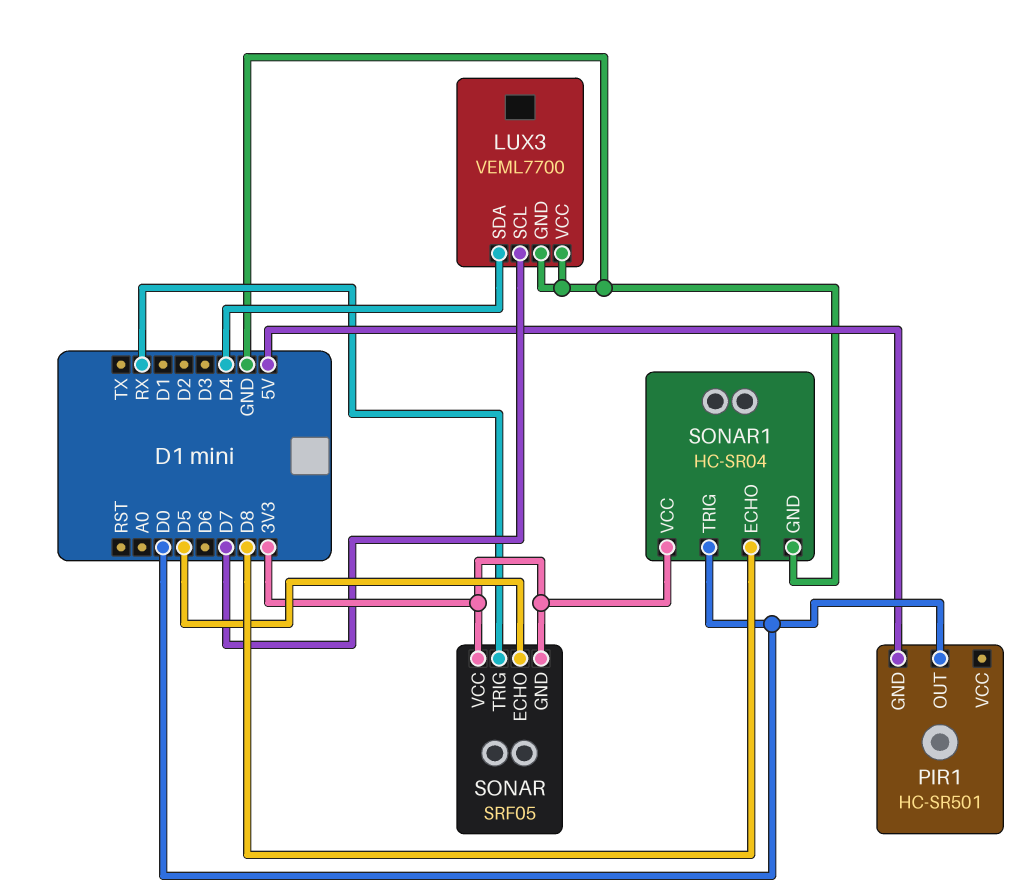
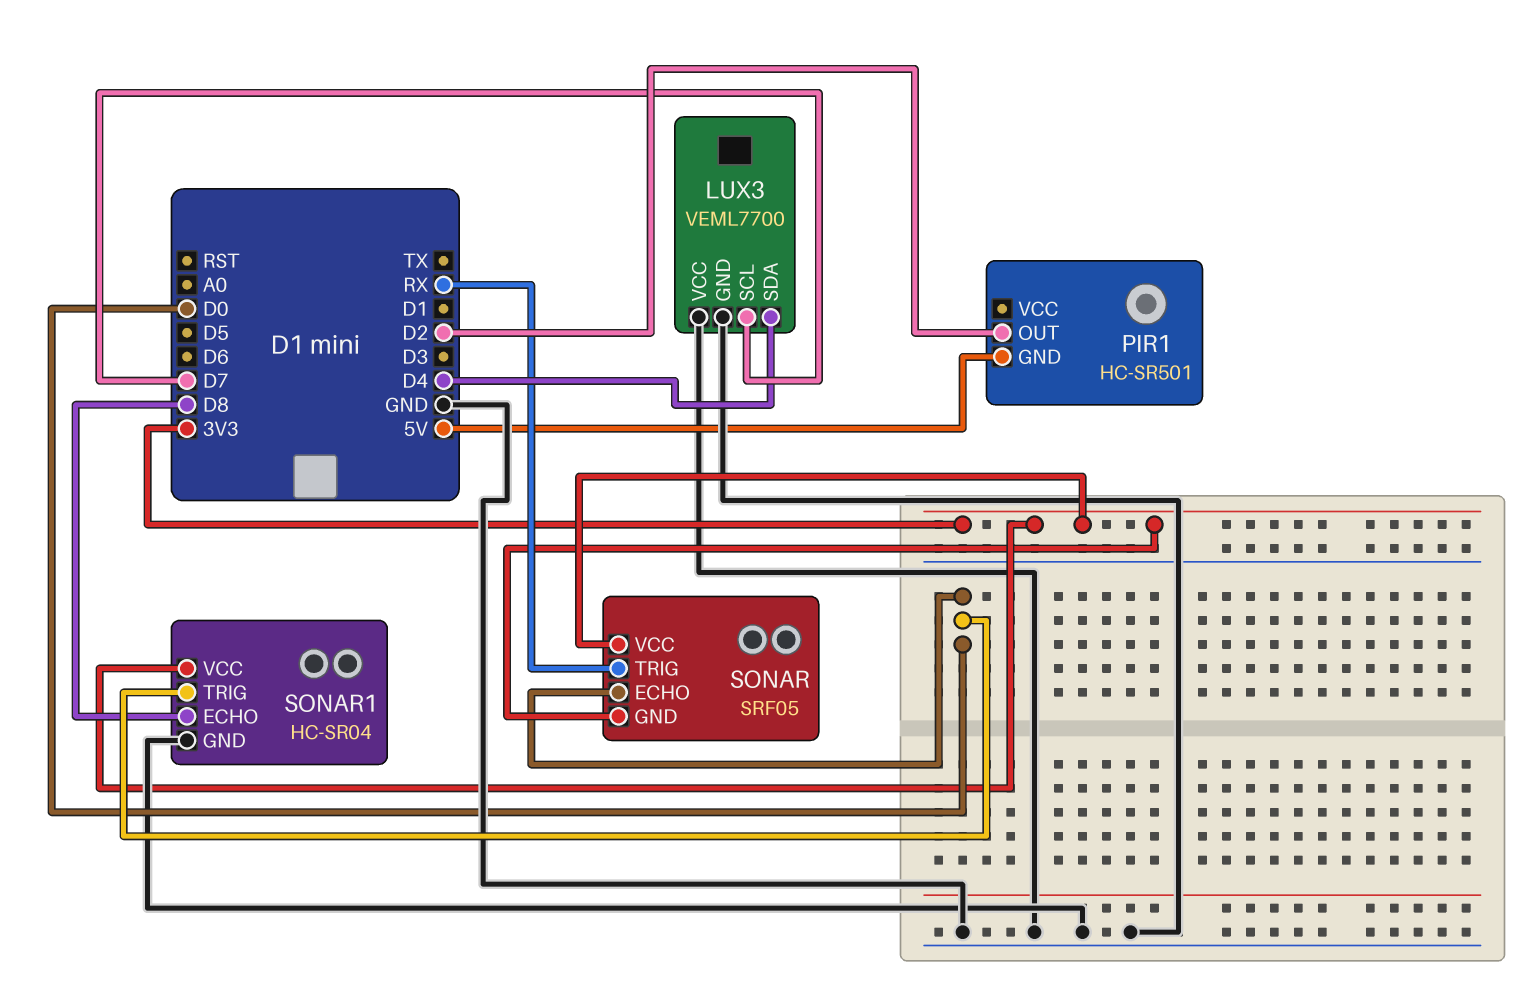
PIR1 pin OUT: D0 -> D2
SONAR pin ECHO: D5 -> D0

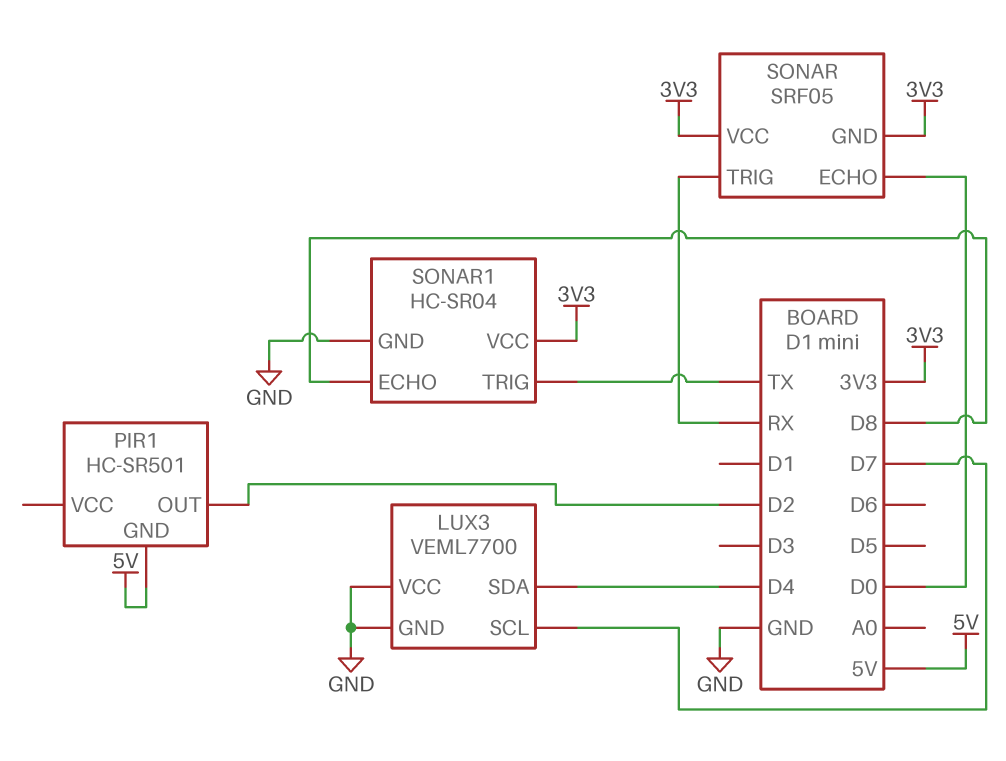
SONAR1 pin TRIG: D0 -> TX

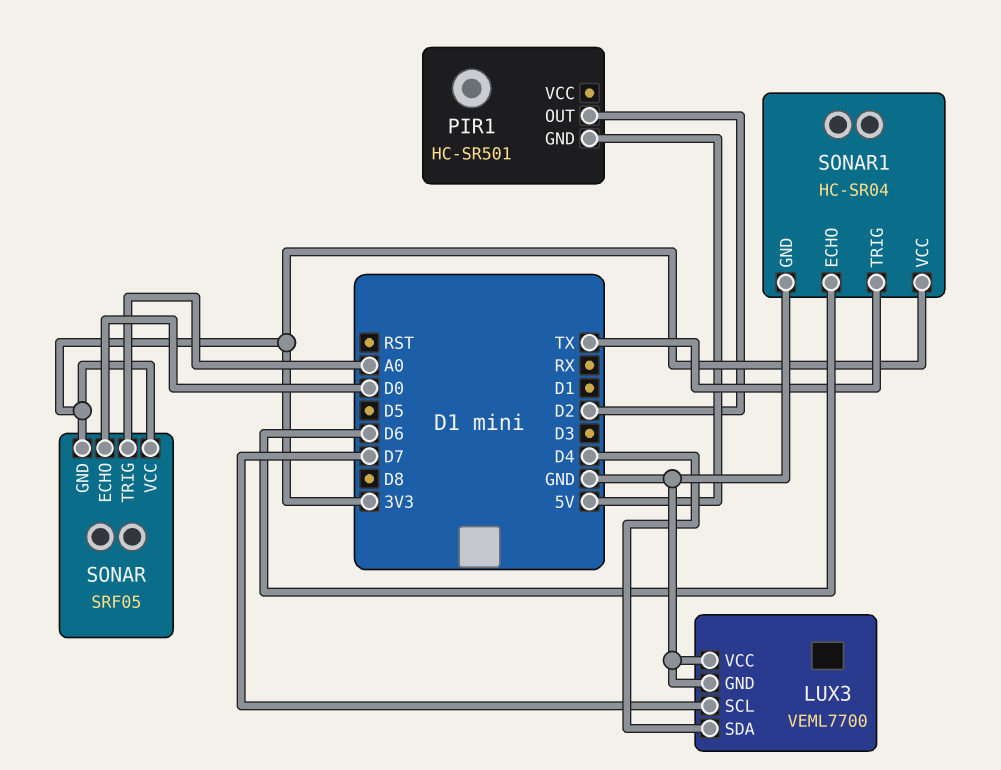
SONAR pin TRIG: RX -> A0
SONAR1 pin ECHO: D8 -> D6

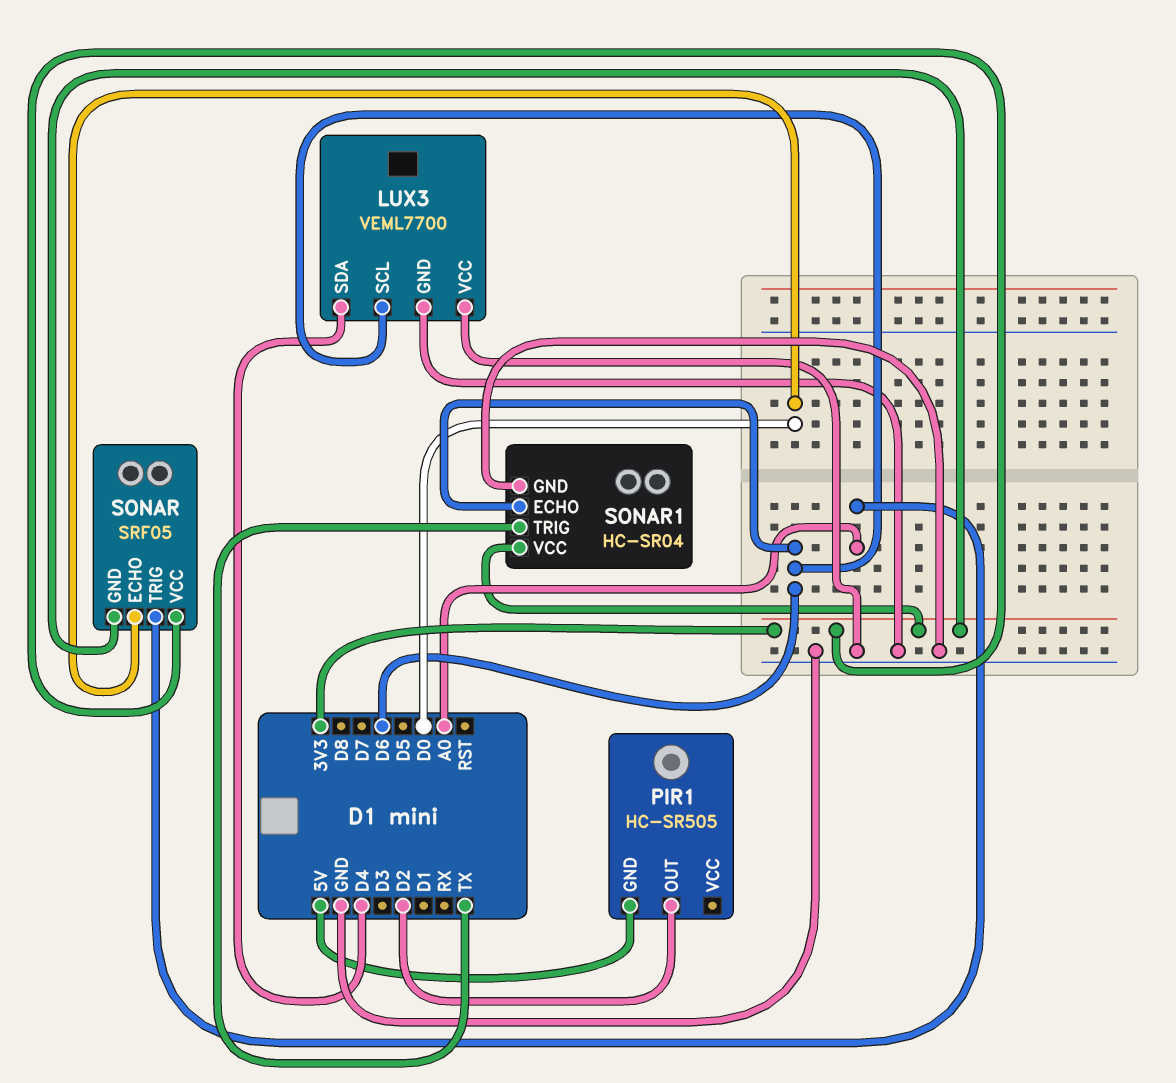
LUX3 pin SCL: D7 -> D6
PIR1: HC-SR501 -> HC-SR505

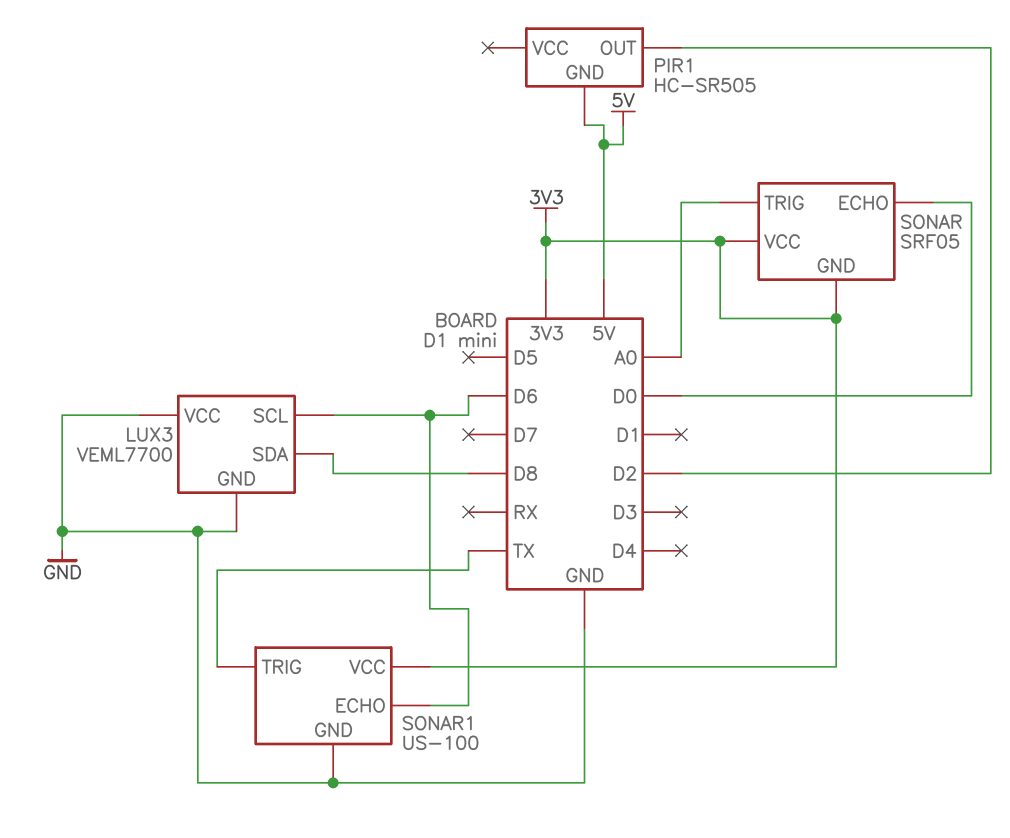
LUX3 pin SDA: D4 -> D8
SONAR1: HC-SR04 -> US-100

